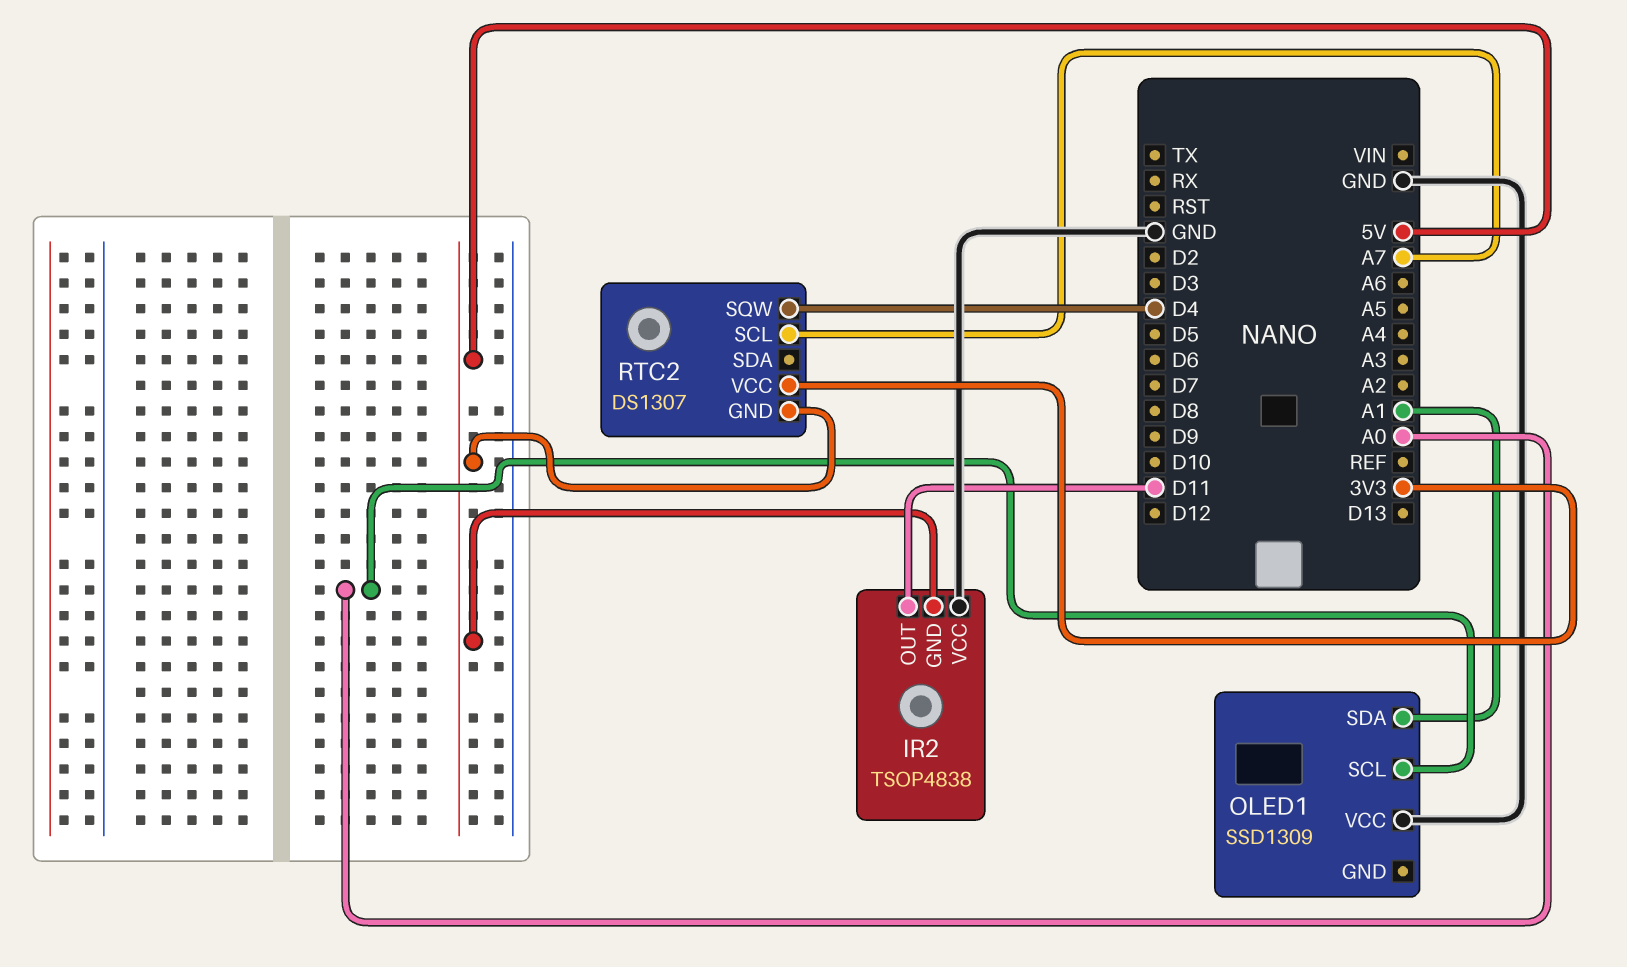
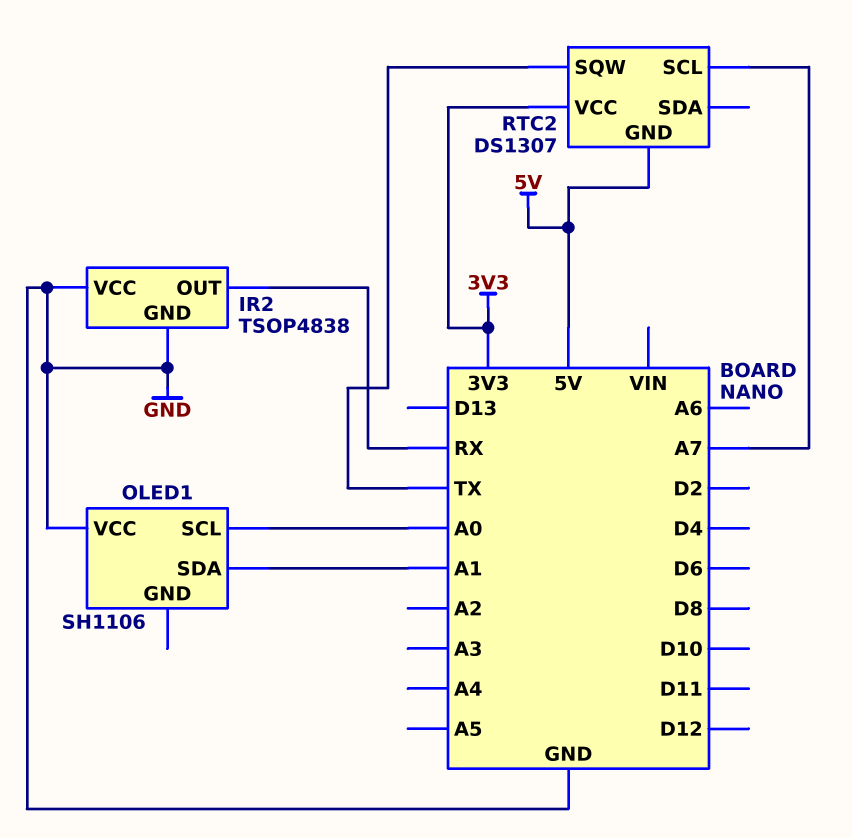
IR2 pin GND: 5V -> GND
IR2 pin OUT: D11 -> RX
OLED1: SSD1309 -> SH1106
RTC2 pin SQW: D4 -> TX

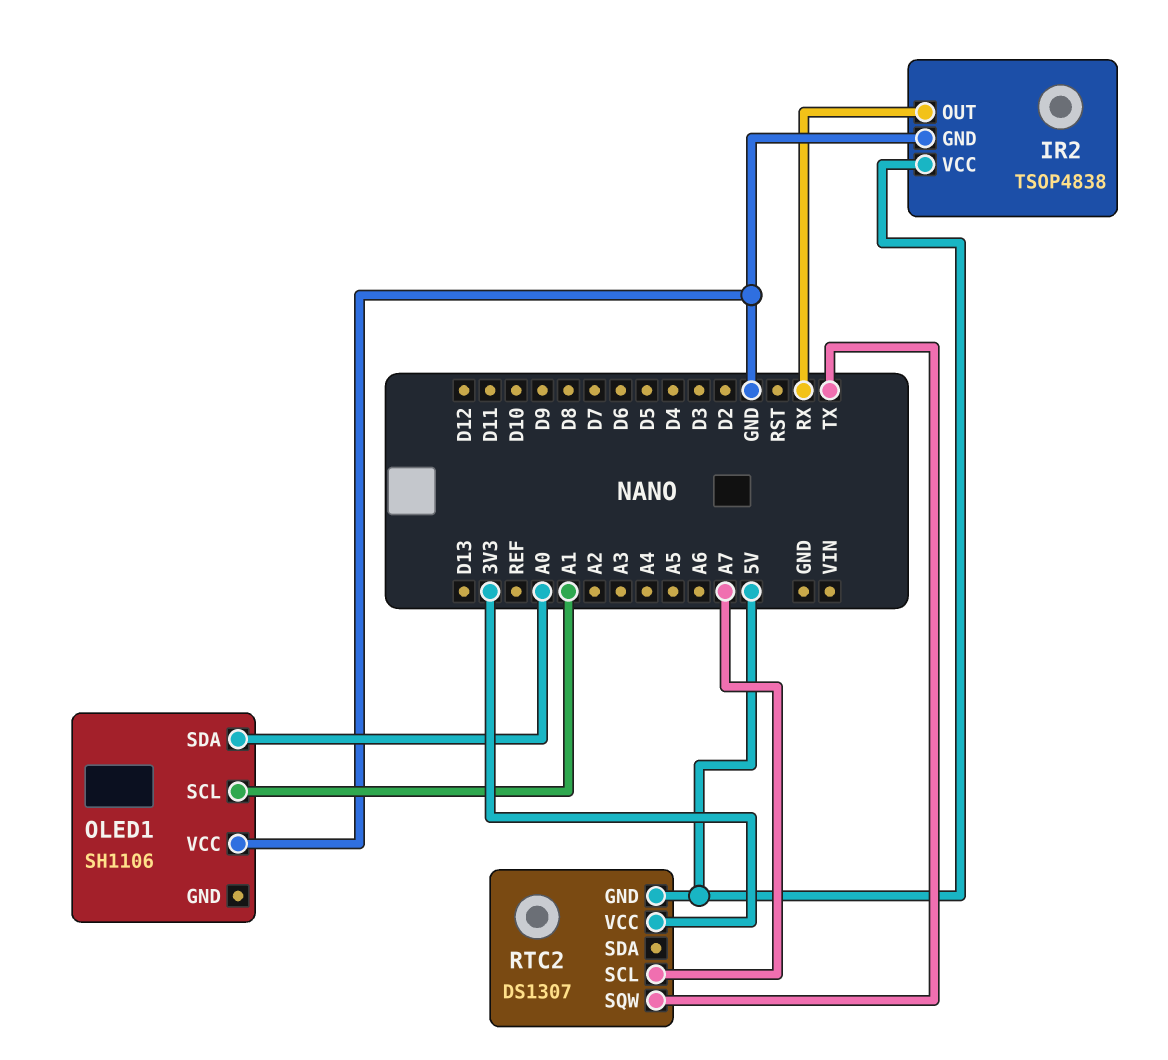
IR2 pin VCC: GND -> 5V
OLED1 pin SCL: A0 -> A1
OLED1 pin SDA: A1 -> A0

